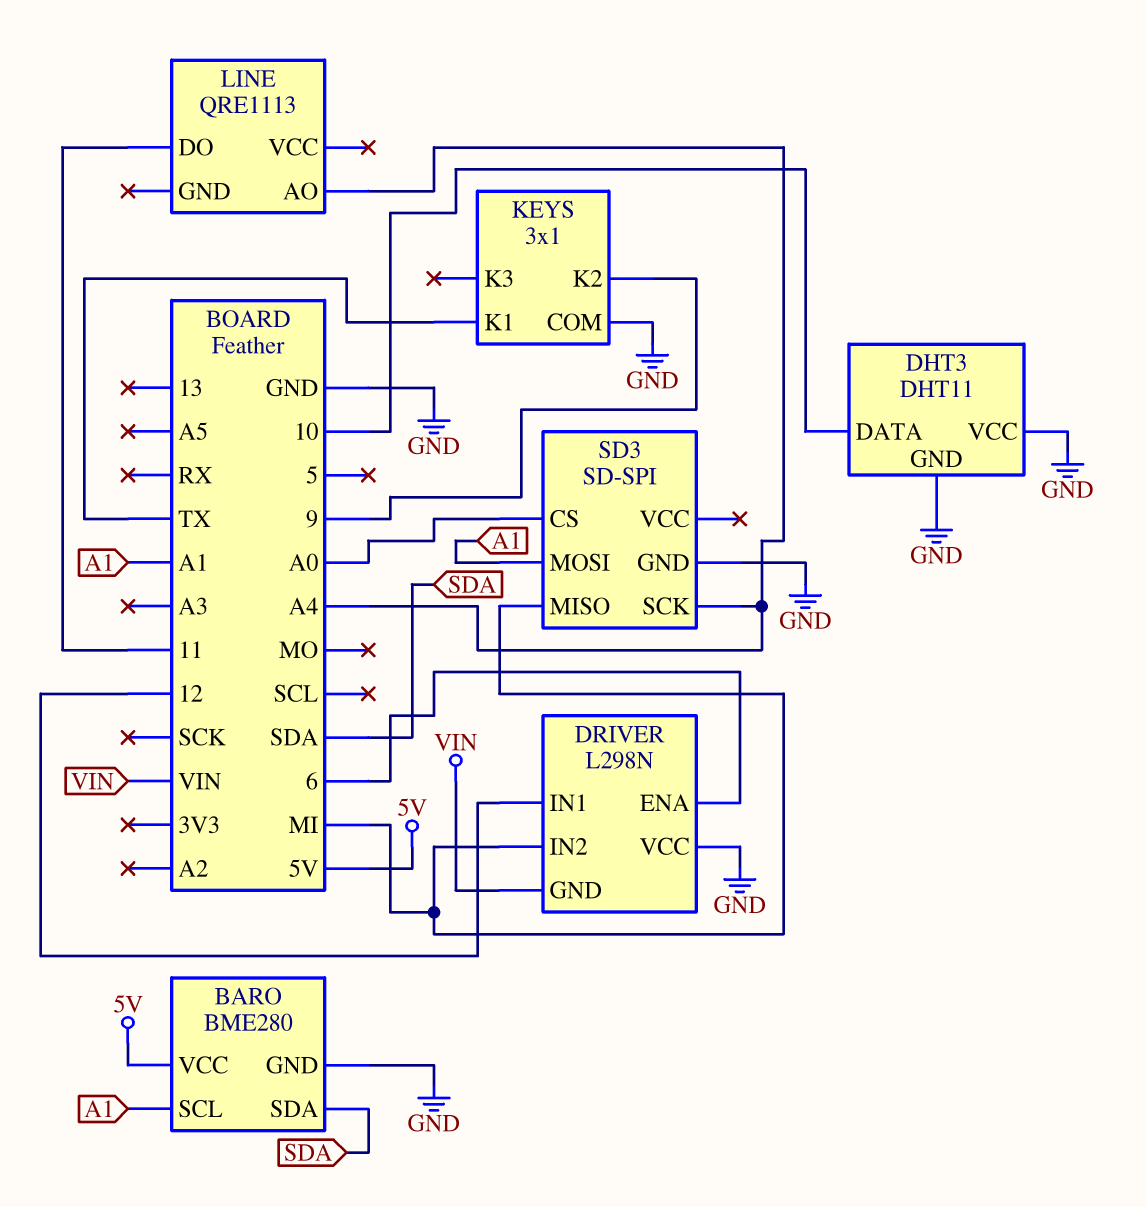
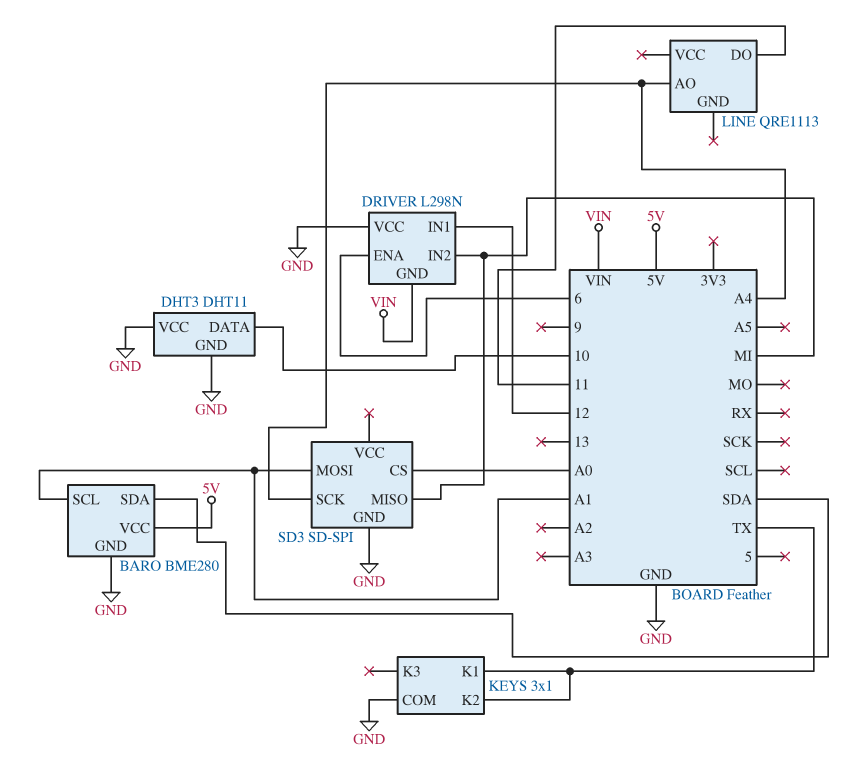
KEYS pin K2: 9 -> TX

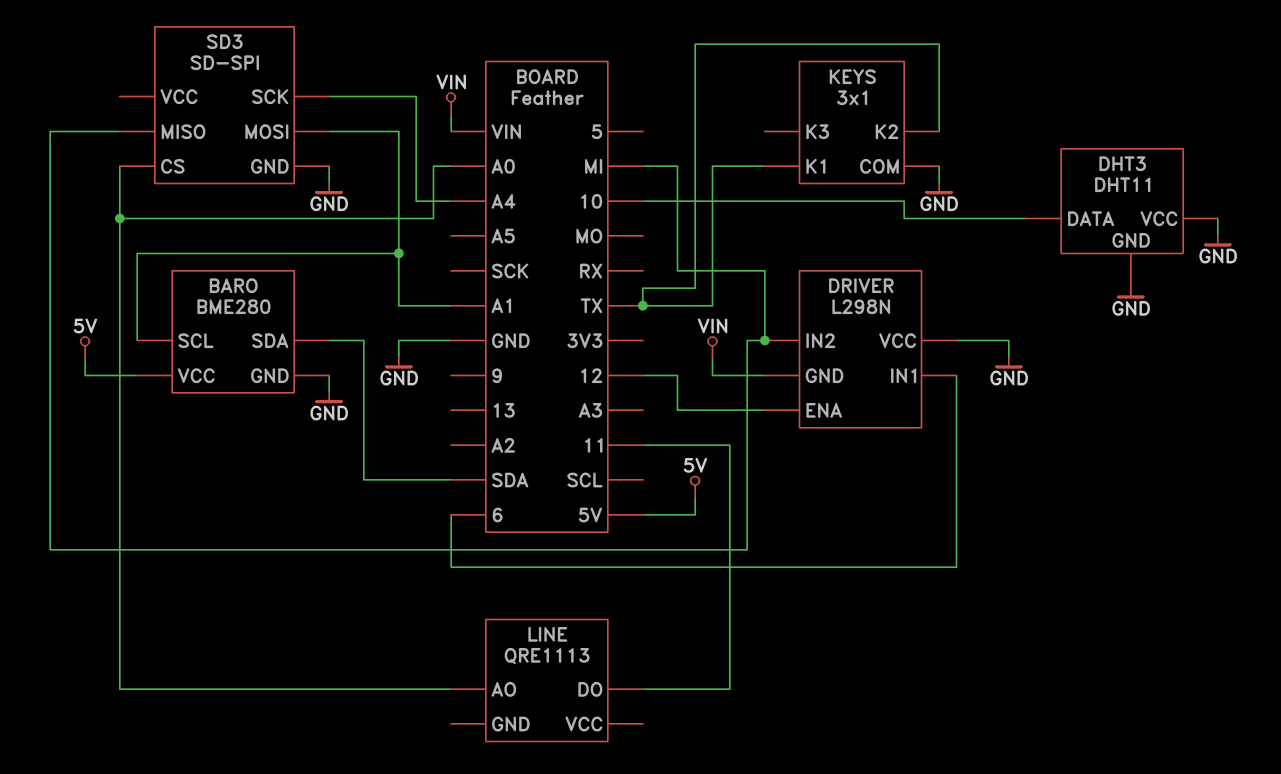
DRIVER pin ENA: 6 -> 12
DRIVER pin IN1: 12 -> 6
LINE pin AO: A4 -> A0

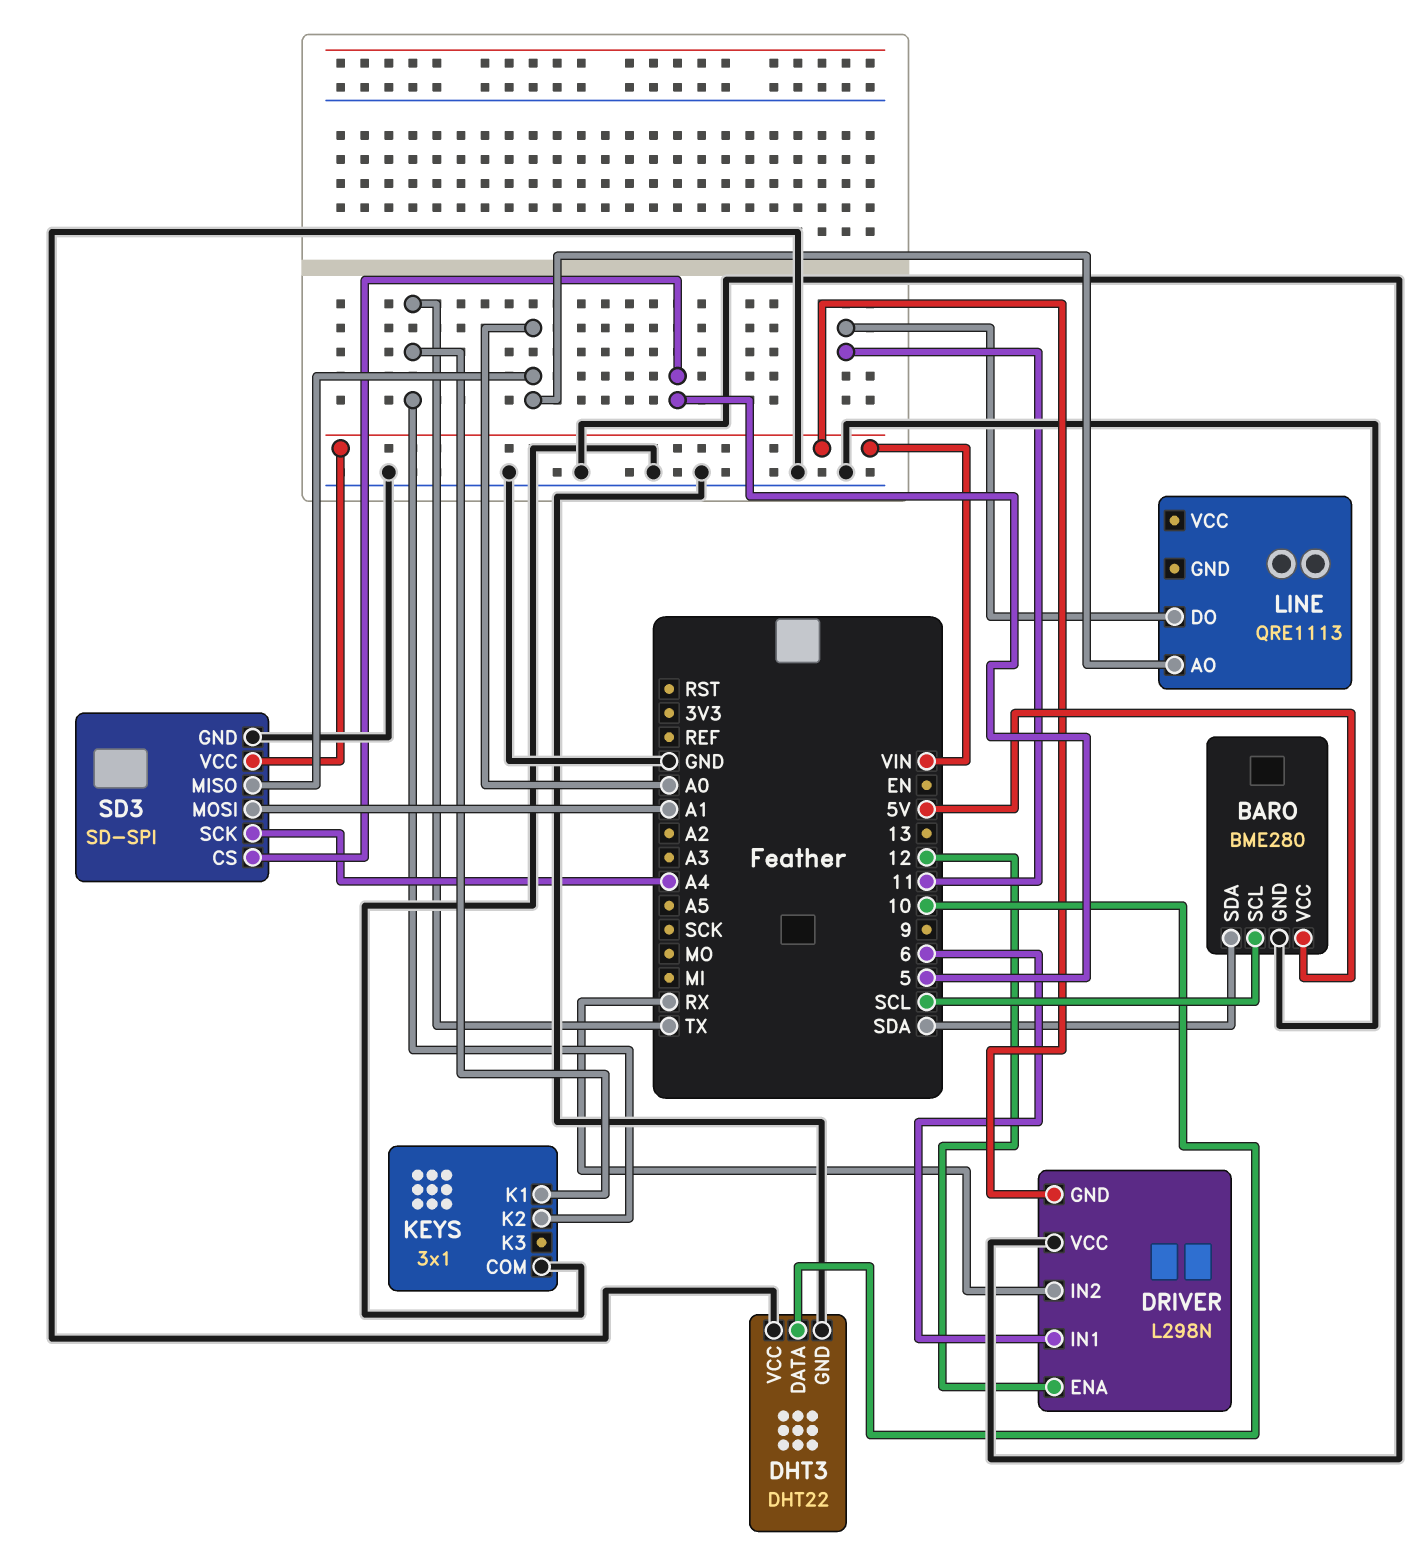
BARO pin SCL: A1 -> SCL
DHT3: DHT11 -> DHT22
DRIVER pin IN2: MI -> RX
SD3 pin CS: A0 -> 5
SD3 pin MISO: MI -> A0
SD3 pin VCC: none -> VIN

